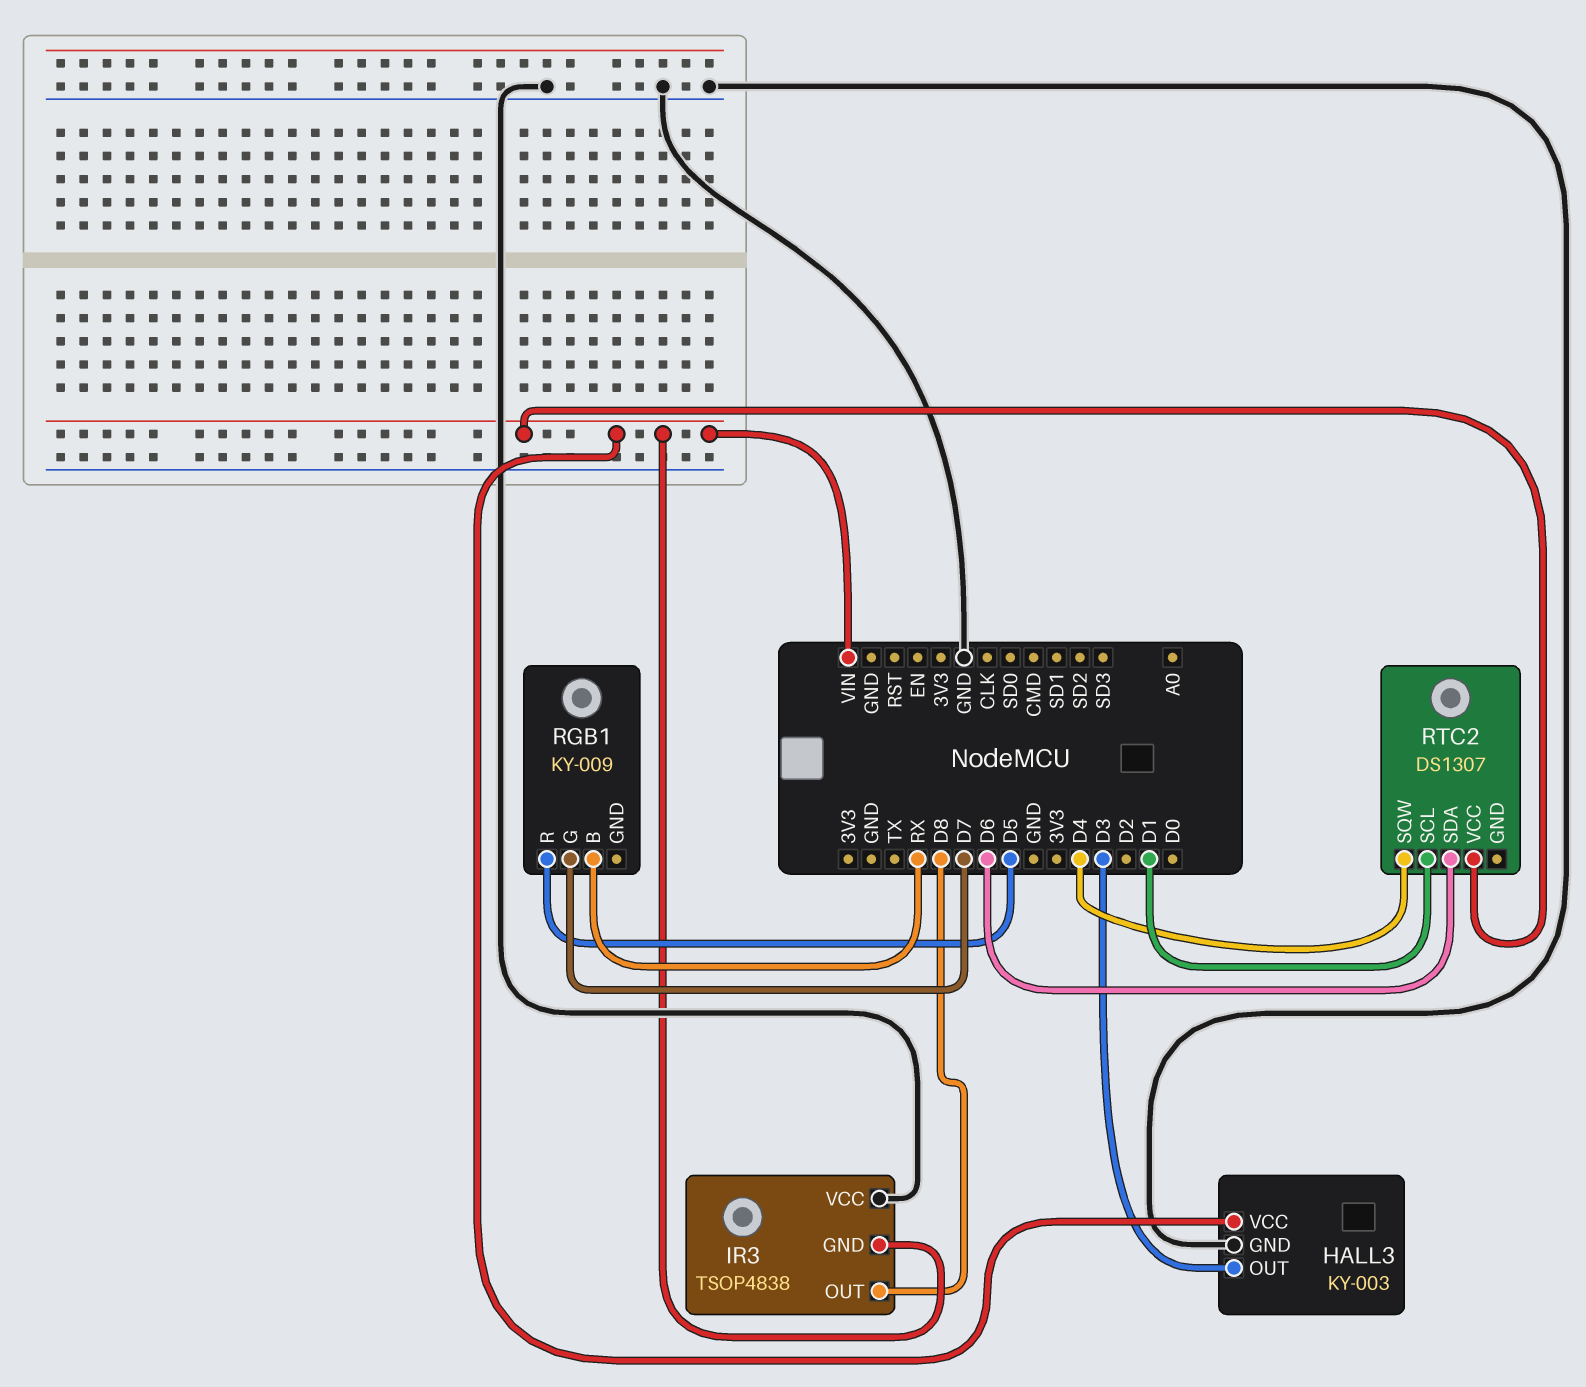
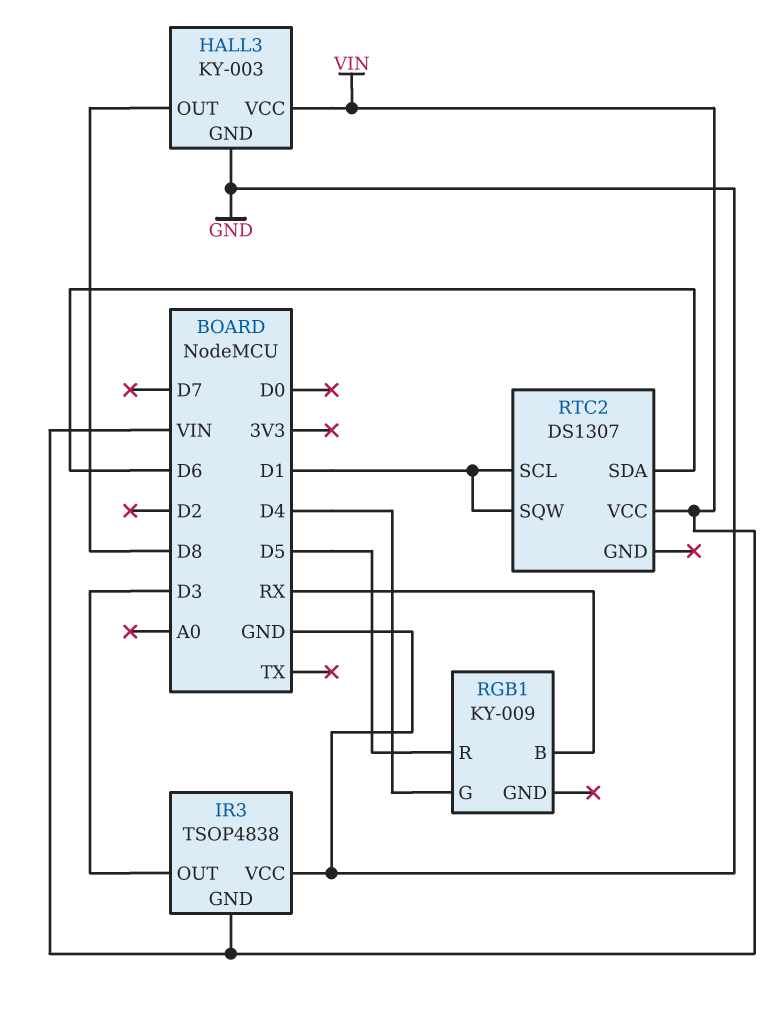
HALL3 pin OUT: D3 -> D8
IR3 pin OUT: D8 -> D3
RGB1 pin G: D7 -> D4
RTC2 pin SQW: D4 -> D1

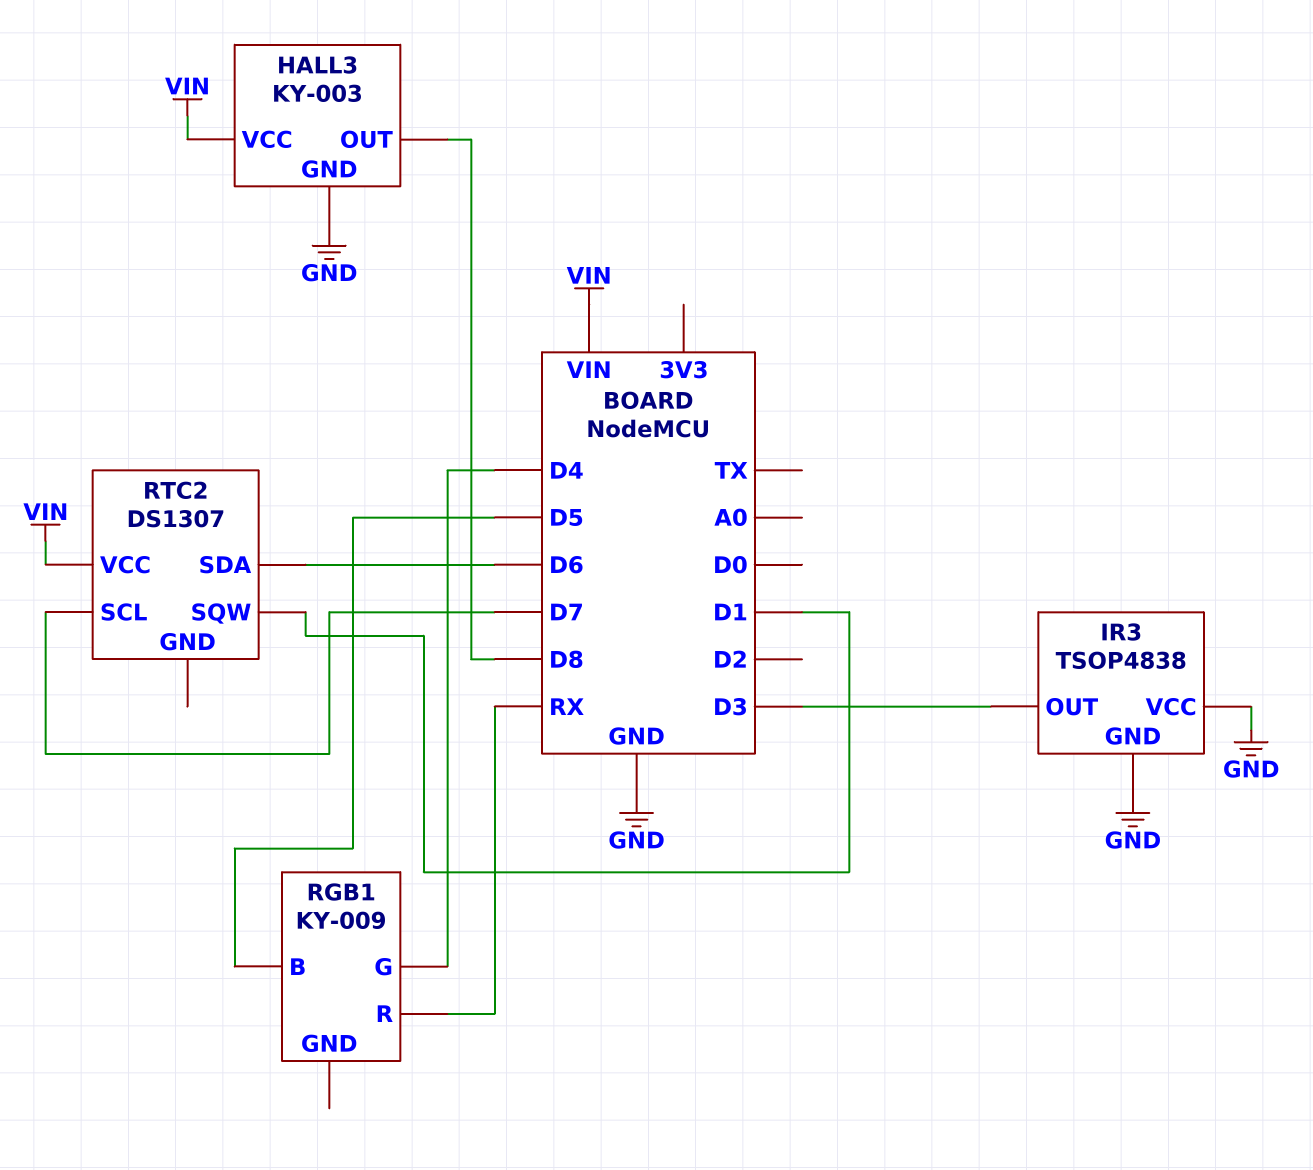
IR3 pin GND: VIN -> GND
RGB1 pin B: RX -> D5
RGB1 pin R: D5 -> RX
RTC2 pin SCL: D1 -> D7

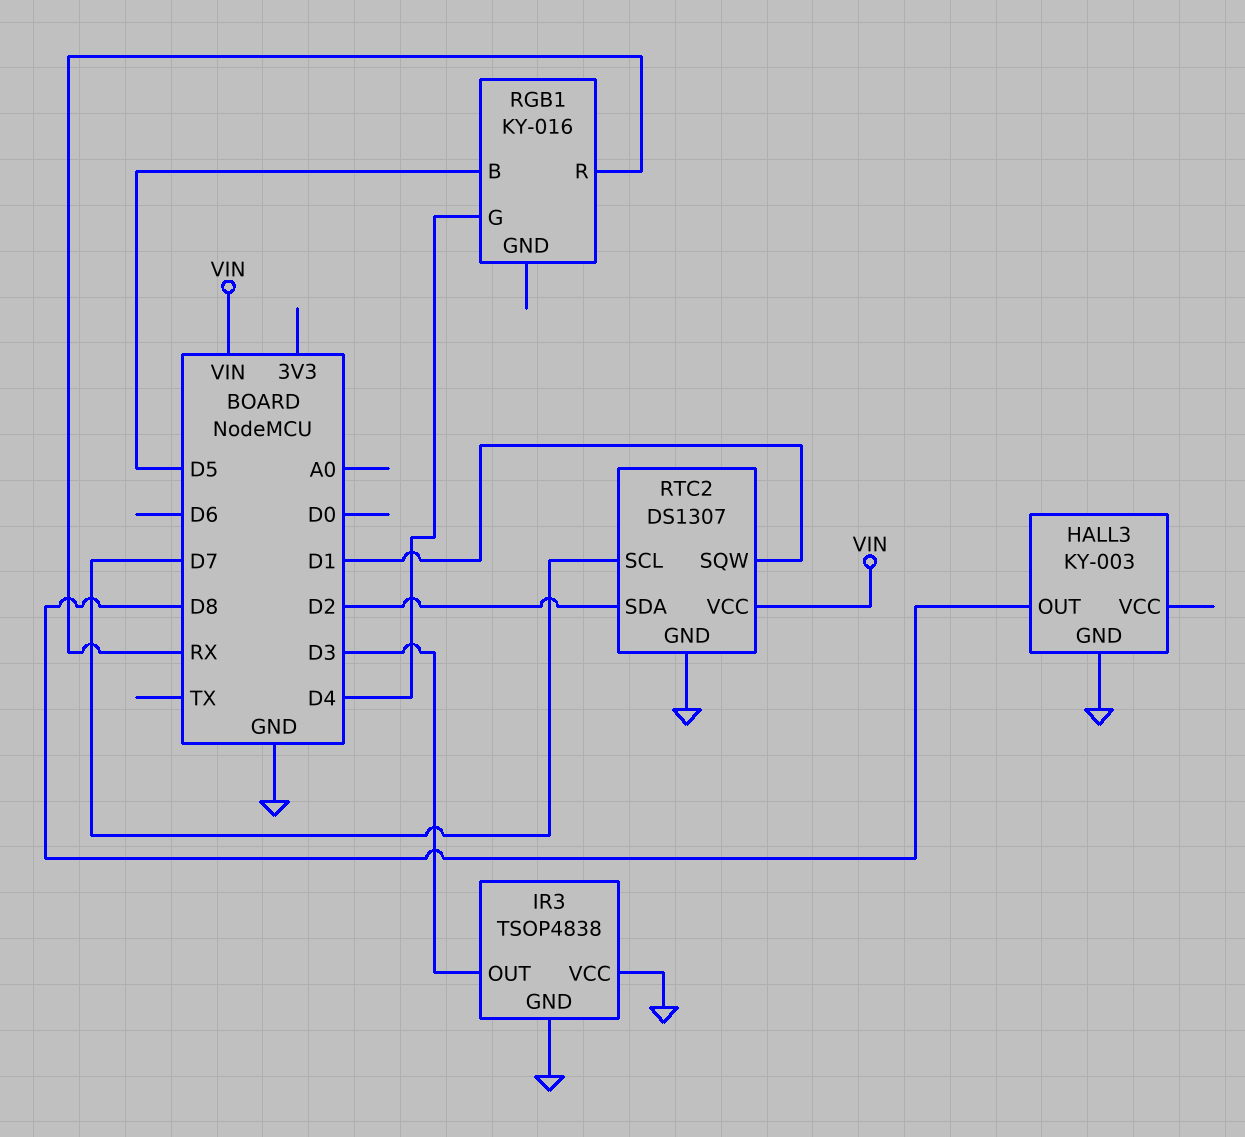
HALL3 pin VCC: VIN -> none
RGB1: KY-009 -> KY-016
RTC2 pin GND: none -> GND
RTC2 pin SDA: D6 -> D2

